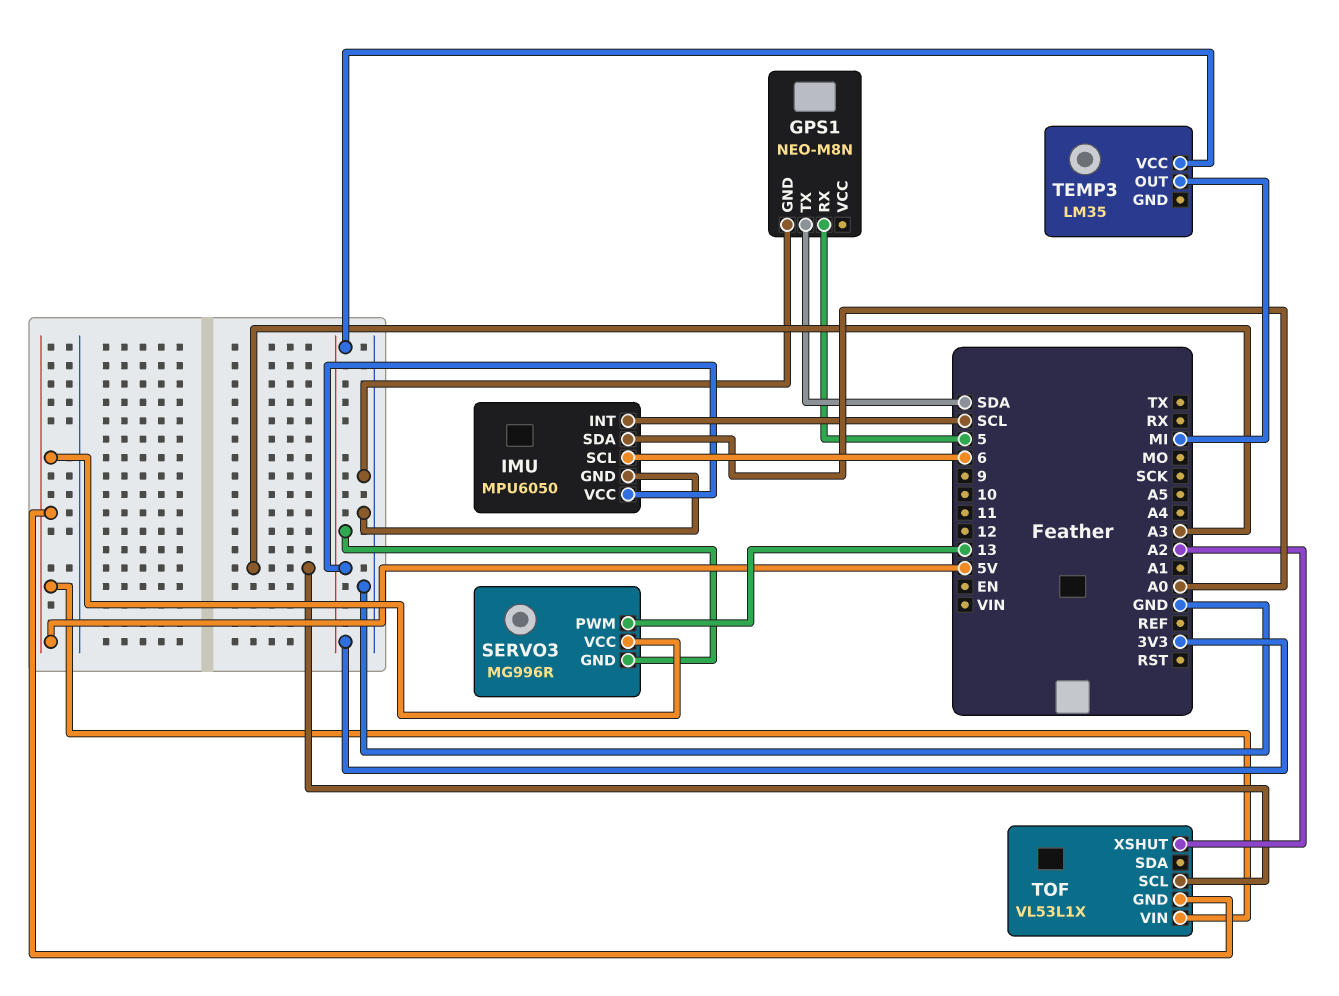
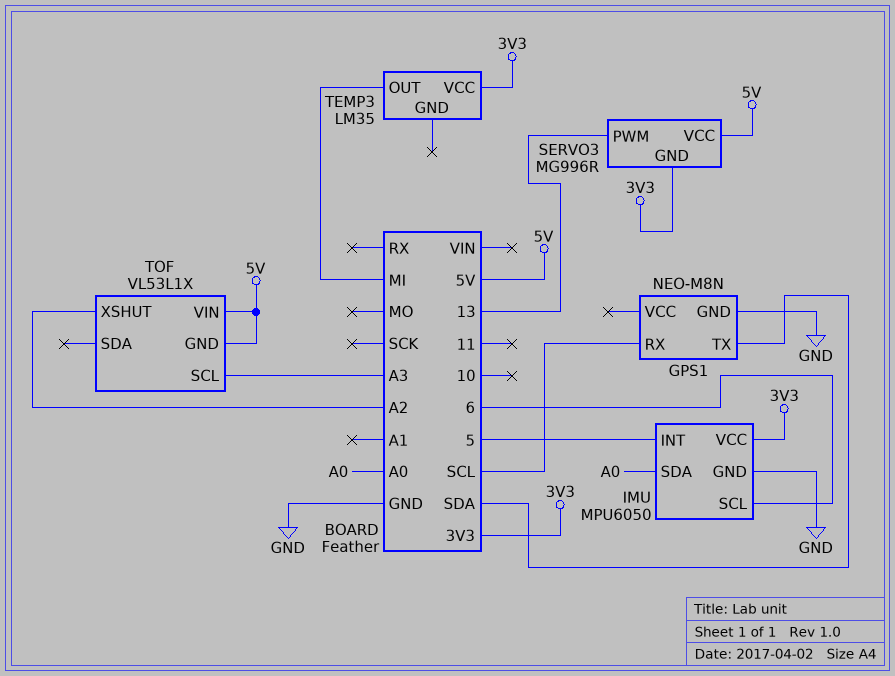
GPS1 pin RX: 5 -> SCL
IMU pin INT: SCL -> 5

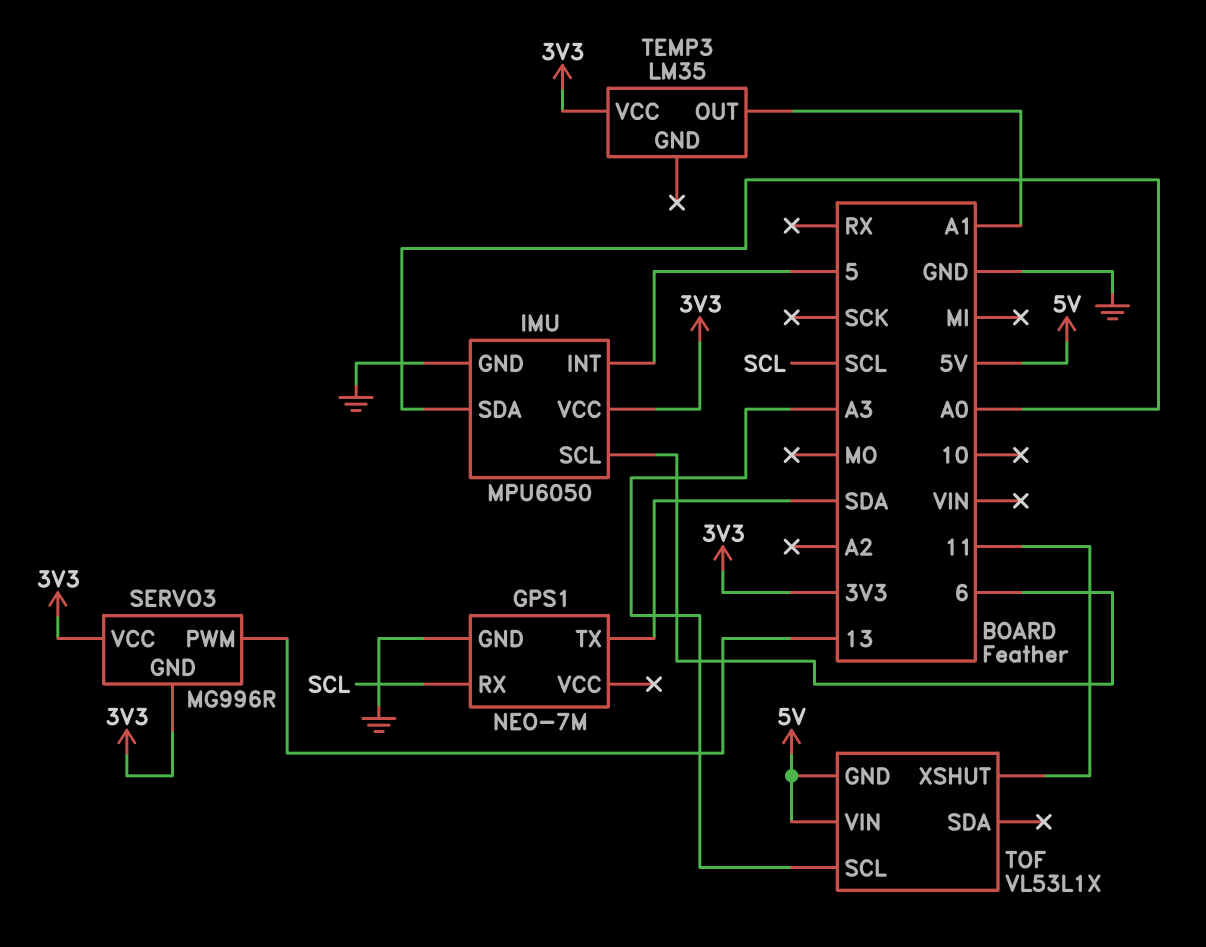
GPS1: NEO-M8N -> NEO-7M
SERVO3 pin VCC: 5V -> 3V3
TEMP3 pin OUT: MI -> A1
TOF pin XSHUT: A2 -> 11

